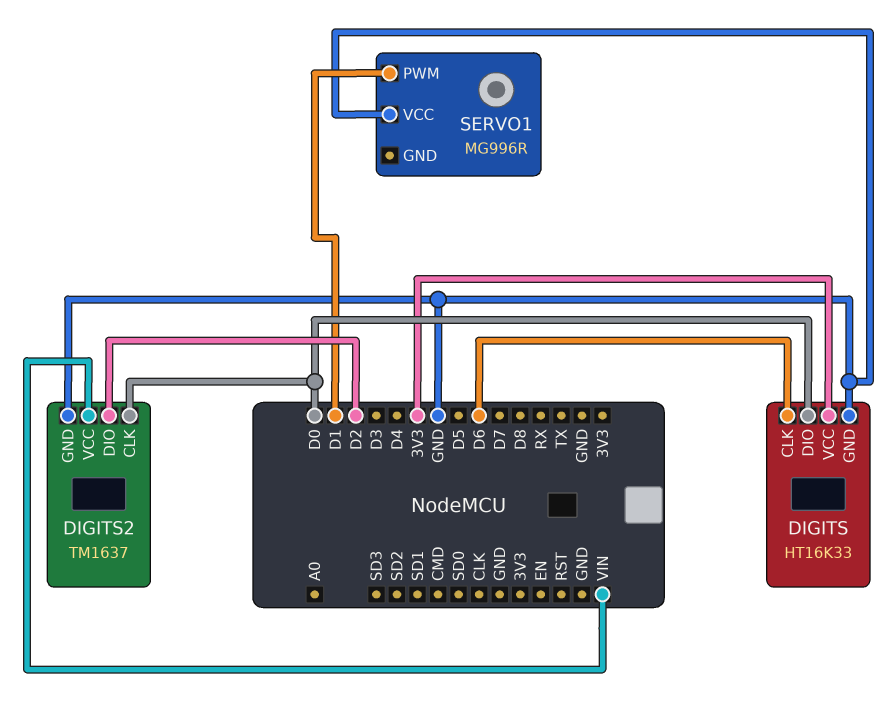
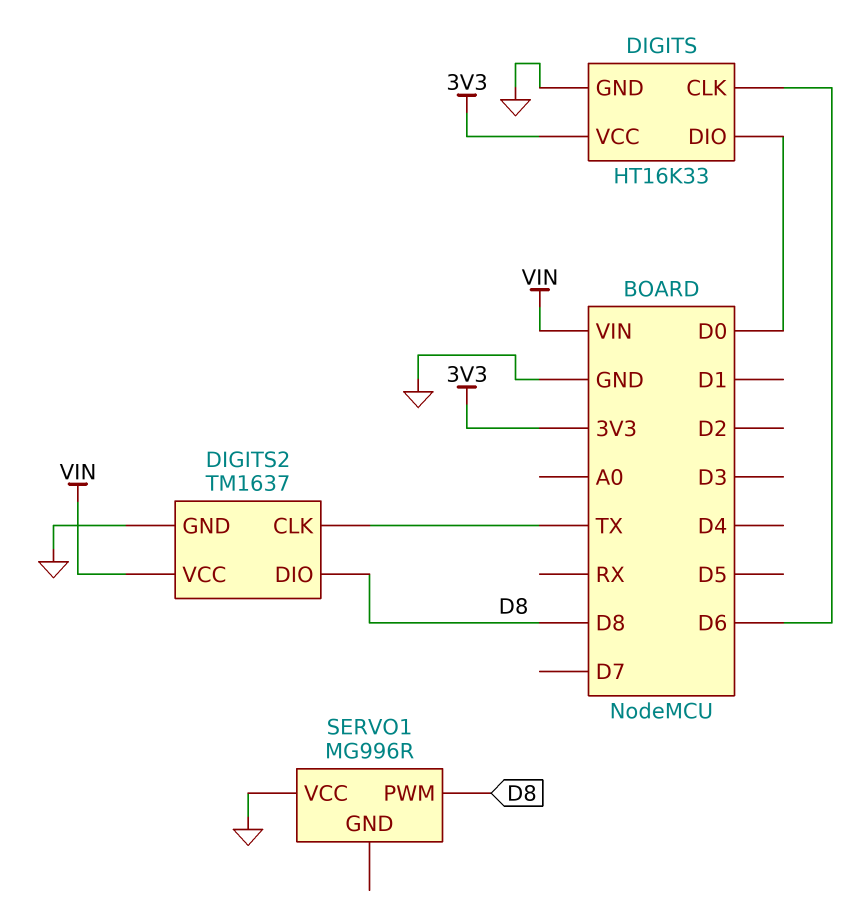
DIGITS2 pin CLK: D0 -> TX
DIGITS2 pin DIO: D2 -> D8
SERVO1 pin PWM: D1 -> D8

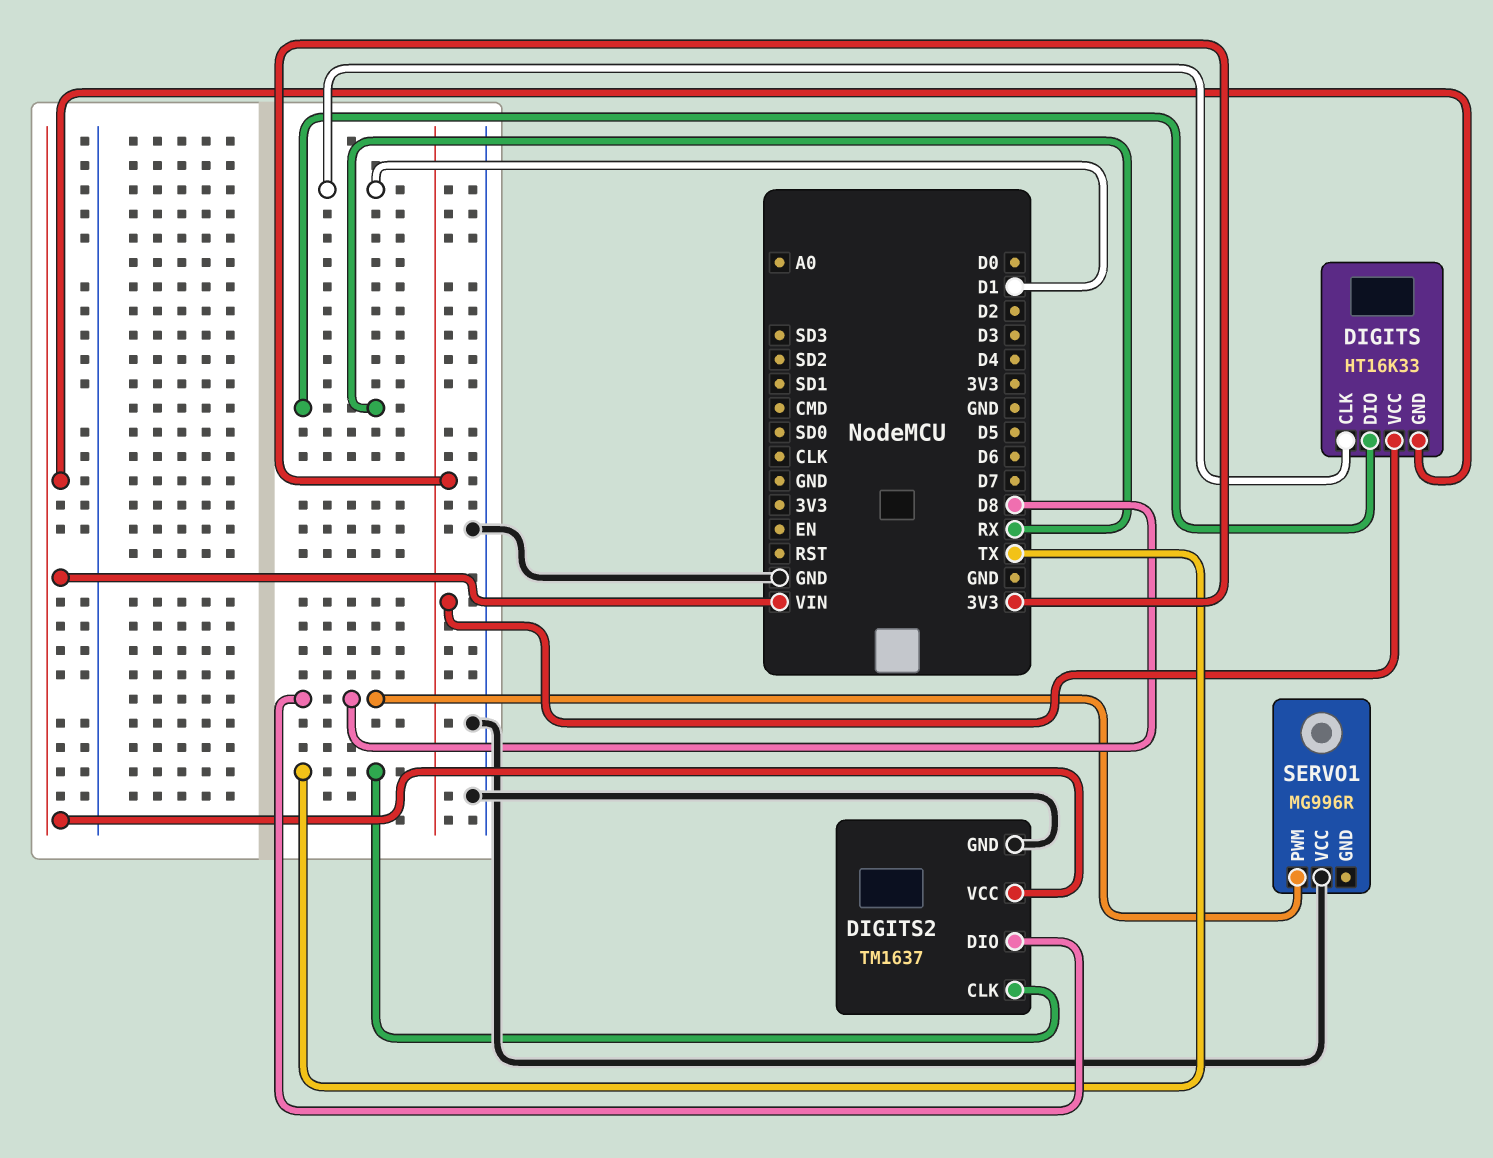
DIGITS pin CLK: D6 -> D1
DIGITS pin DIO: D0 -> RX
DIGITS pin GND: GND -> VIN

